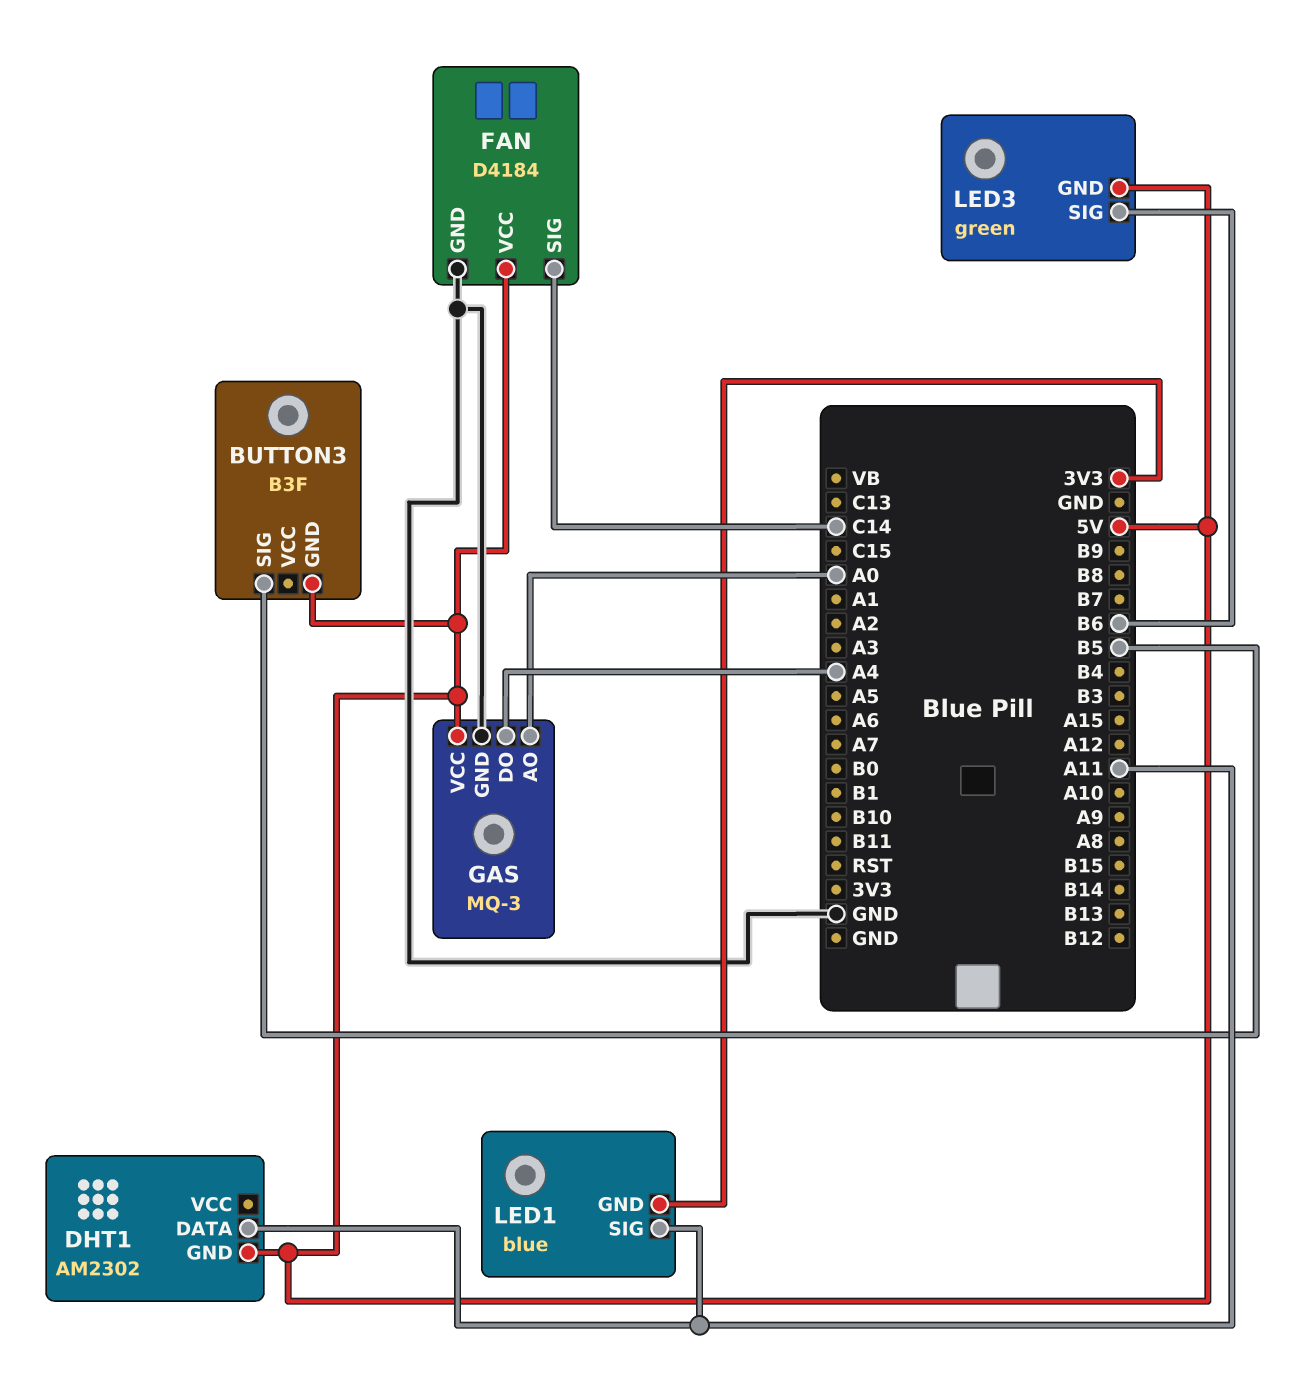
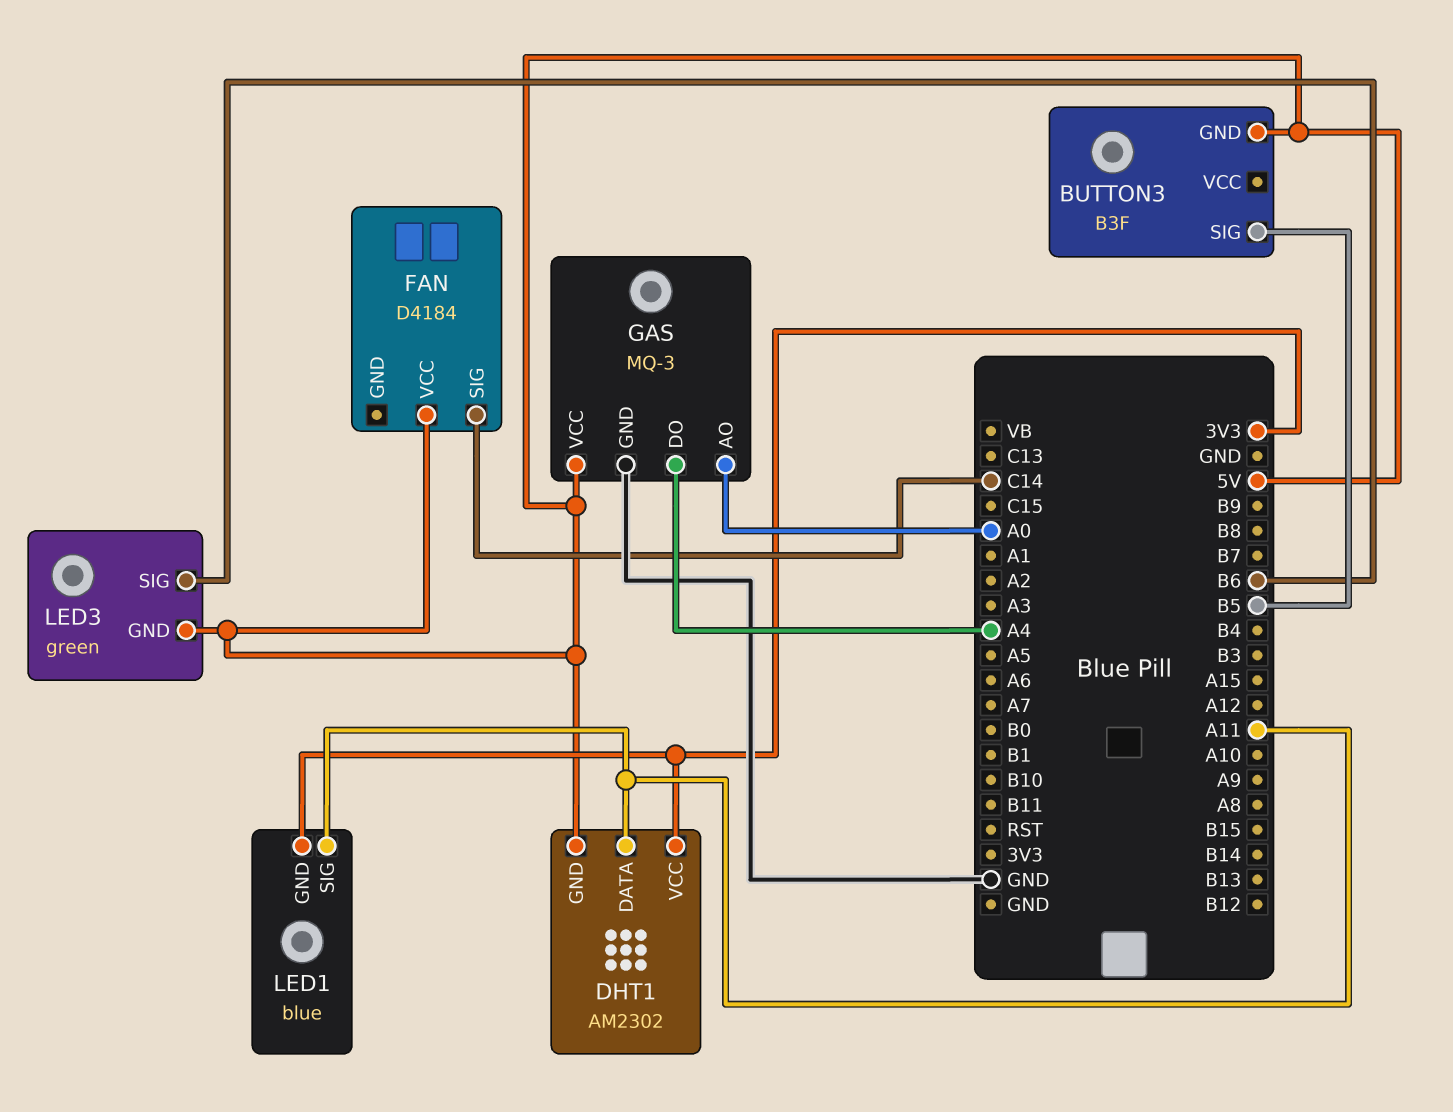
DHT1 pin VCC: none -> 3V3
FAN pin GND: GND -> none

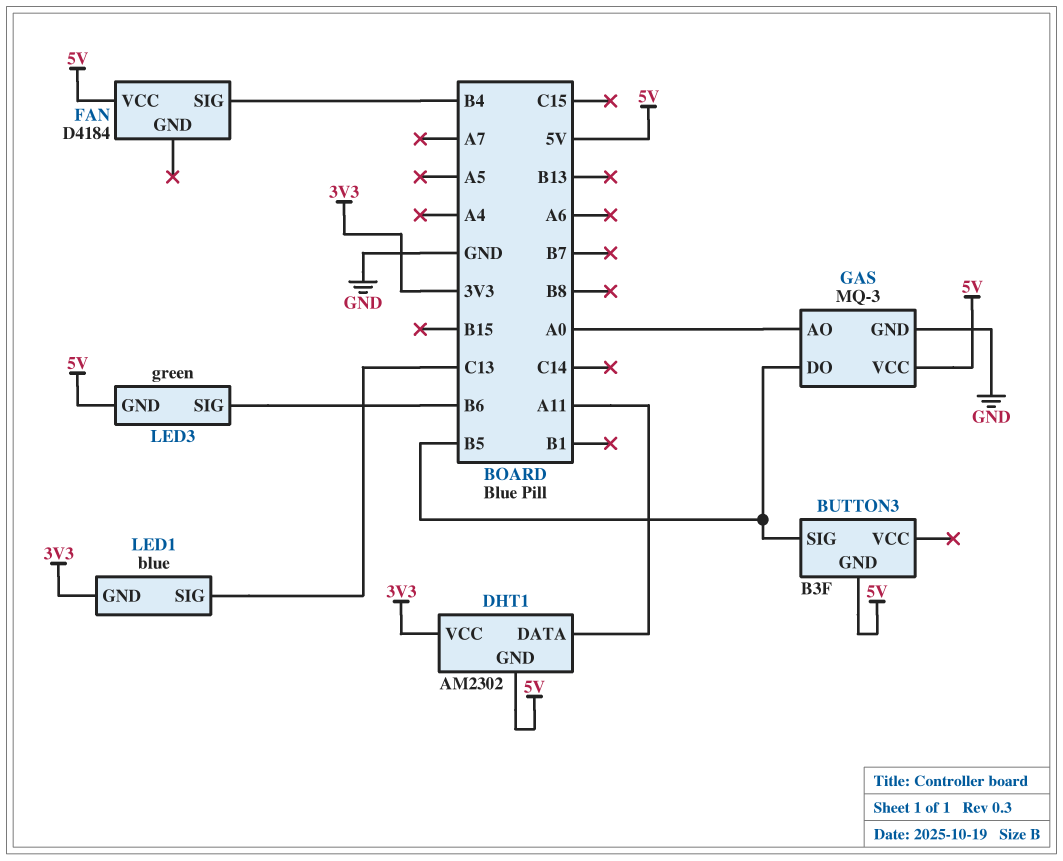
FAN pin SIG: C14 -> B4
GAS pin DO: A4 -> B5
LED1 pin SIG: A11 -> C13

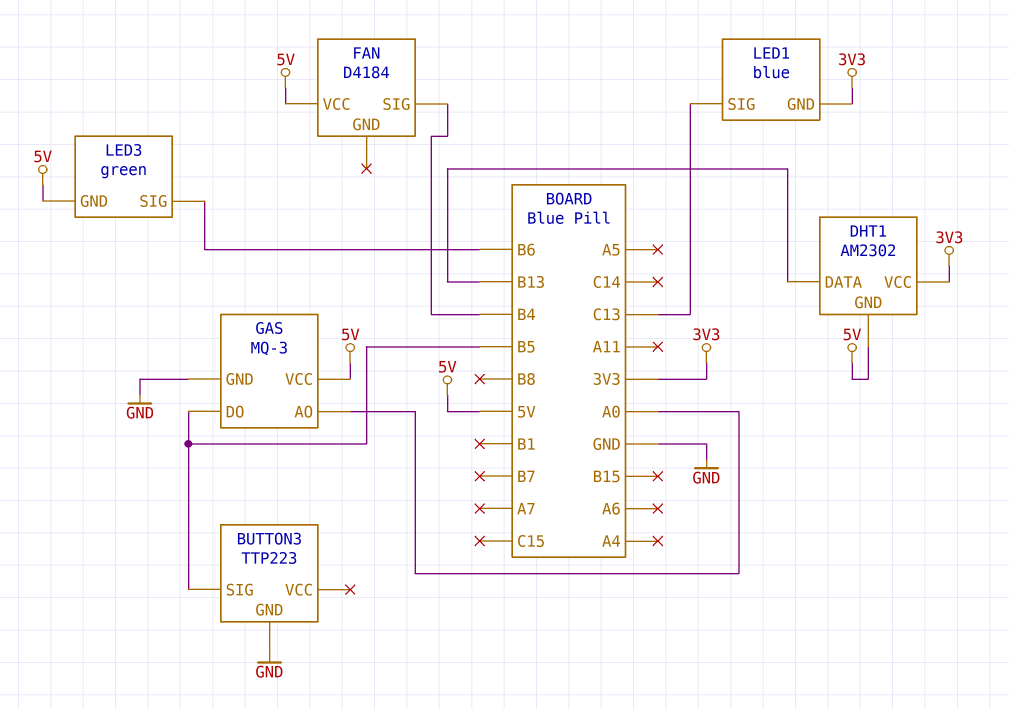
BUTTON3: B3F -> TTP223
BUTTON3 pin GND: 5V -> GND
DHT1 pin DATA: A11 -> B13

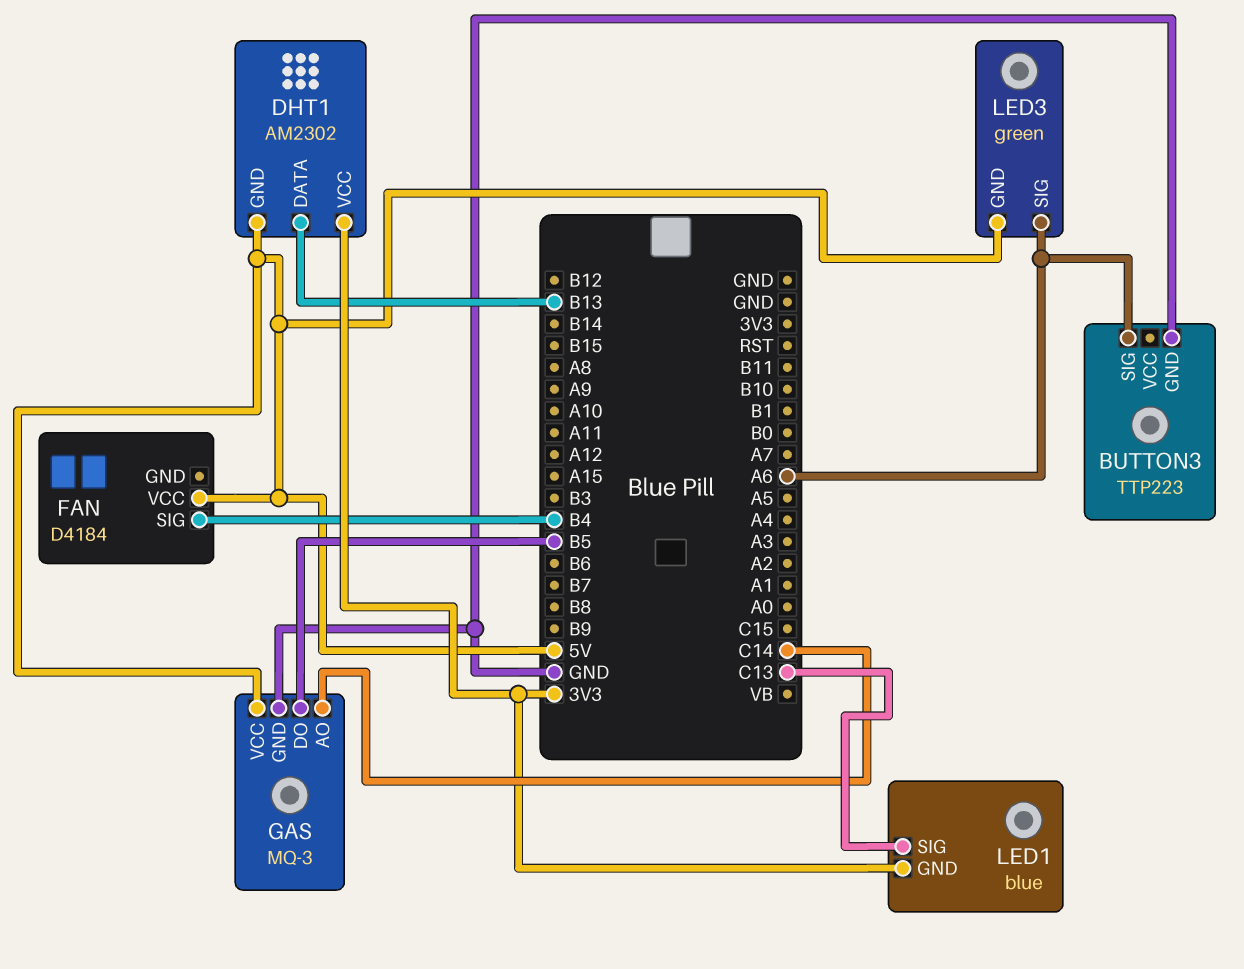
BUTTON3 pin SIG: B5 -> A6
GAS pin AO: A0 -> C14
LED3 pin SIG: B6 -> A6

